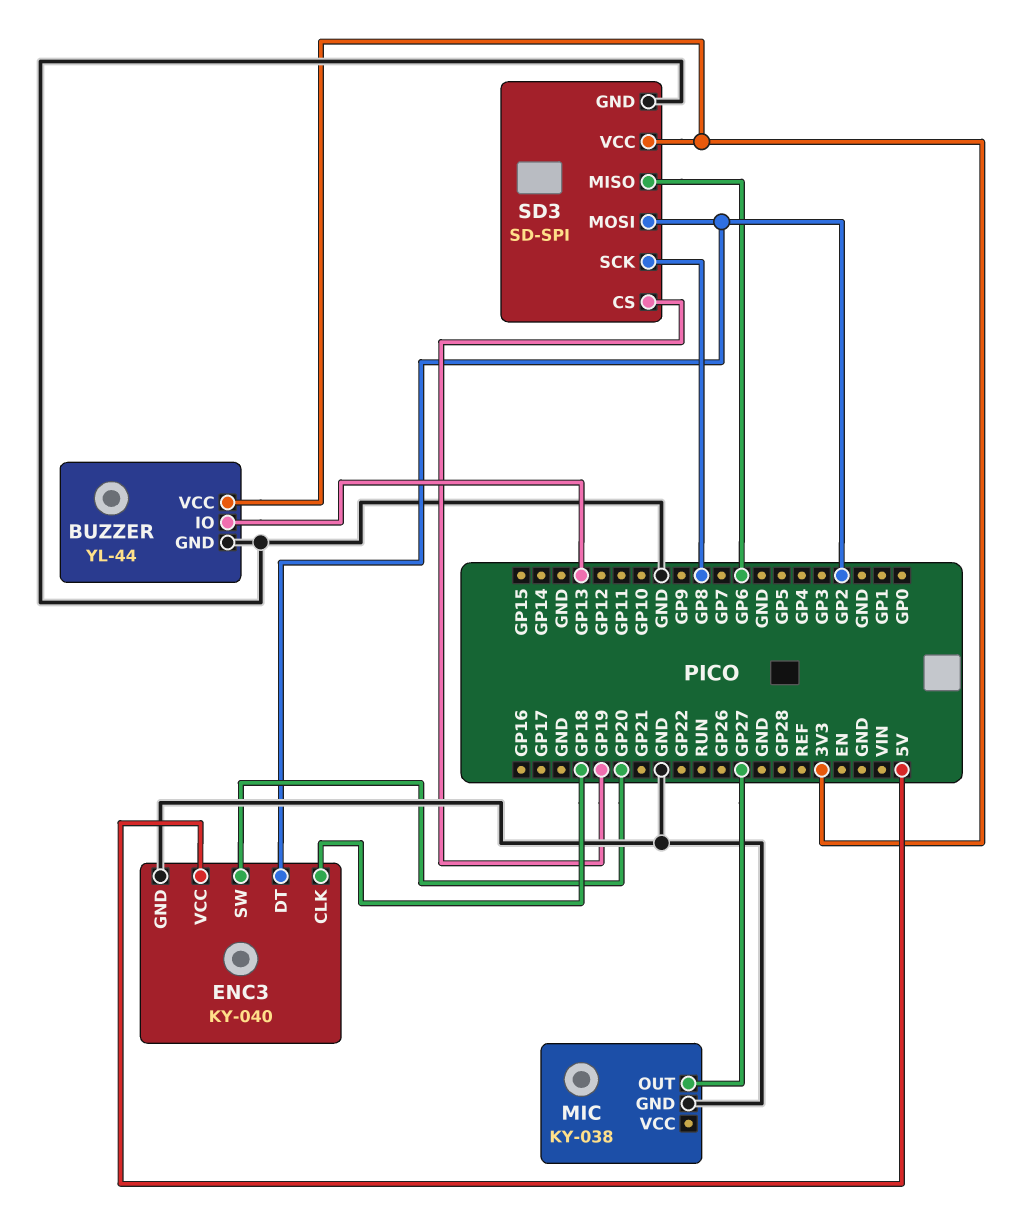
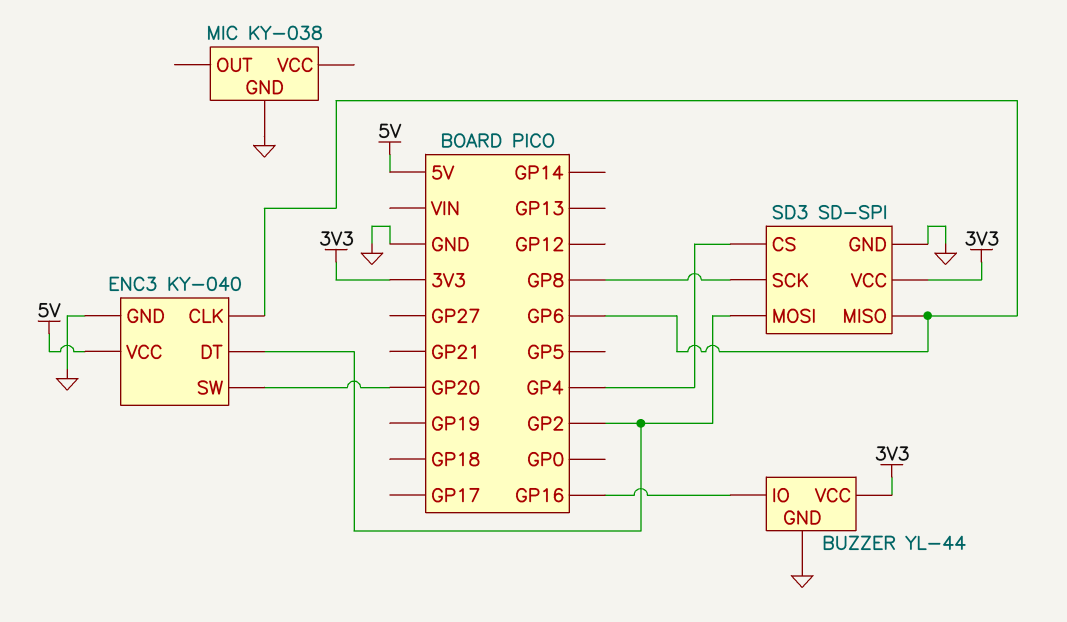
BUZZER pin IO: GP13 -> GP16
ENC3 pin CLK: GP18 -> GP6
MIC pin OUT: GP27 -> none
SD3 pin CS: GP19 -> GP4

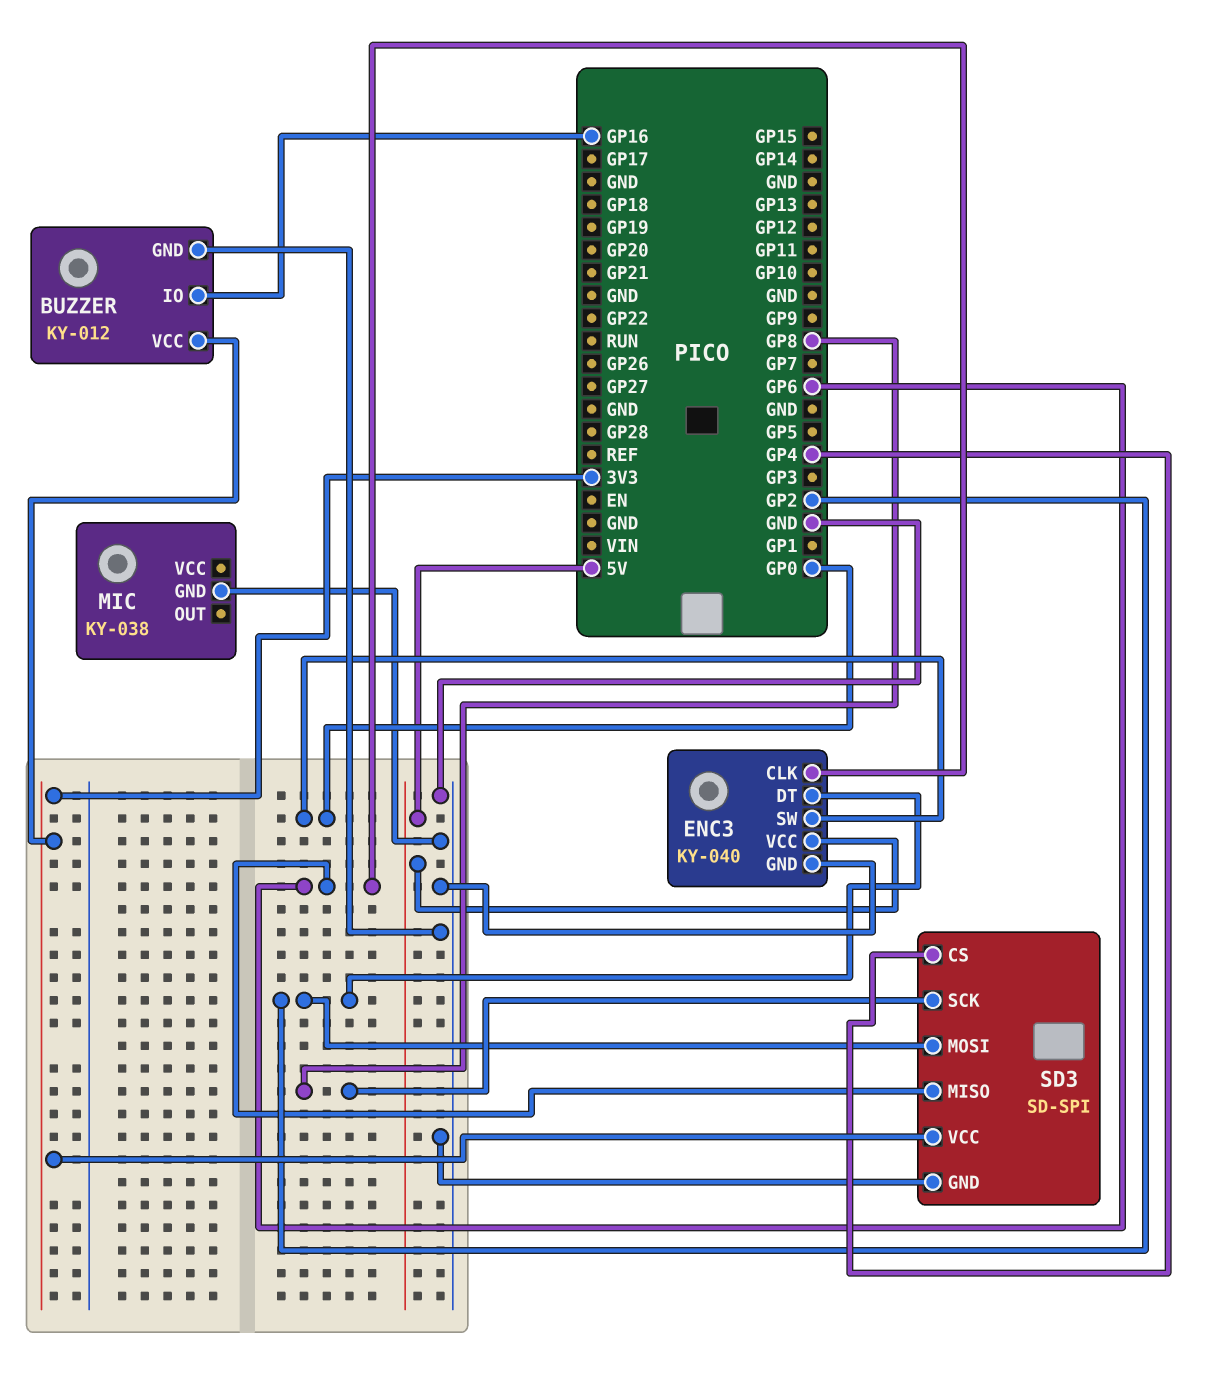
BUZZER: YL-44 -> KY-012
ENC3 pin SW: GP20 -> GP0

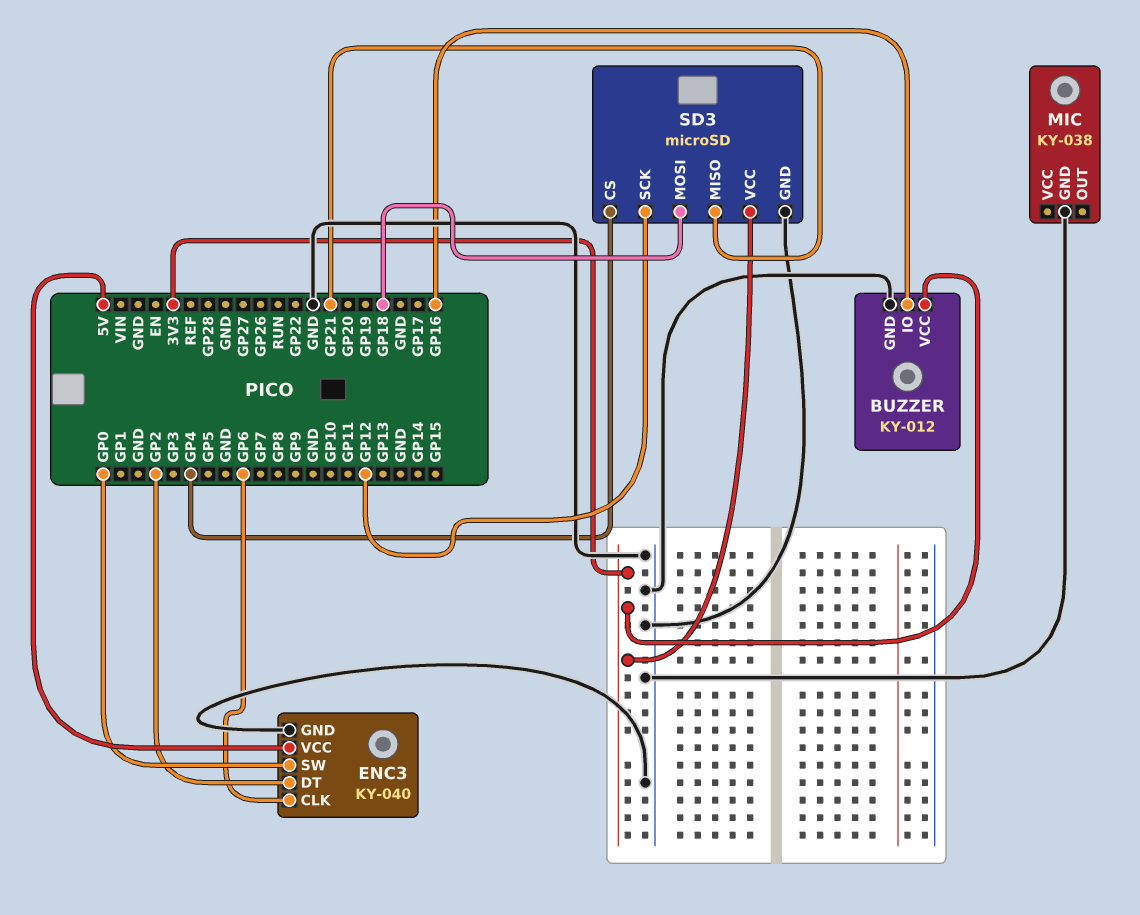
SD3: SD-SPI -> microSD
SD3 pin MISO: GP6 -> GP21
SD3 pin MOSI: GP2 -> GP18
SD3 pin SCK: GP8 -> GP12

